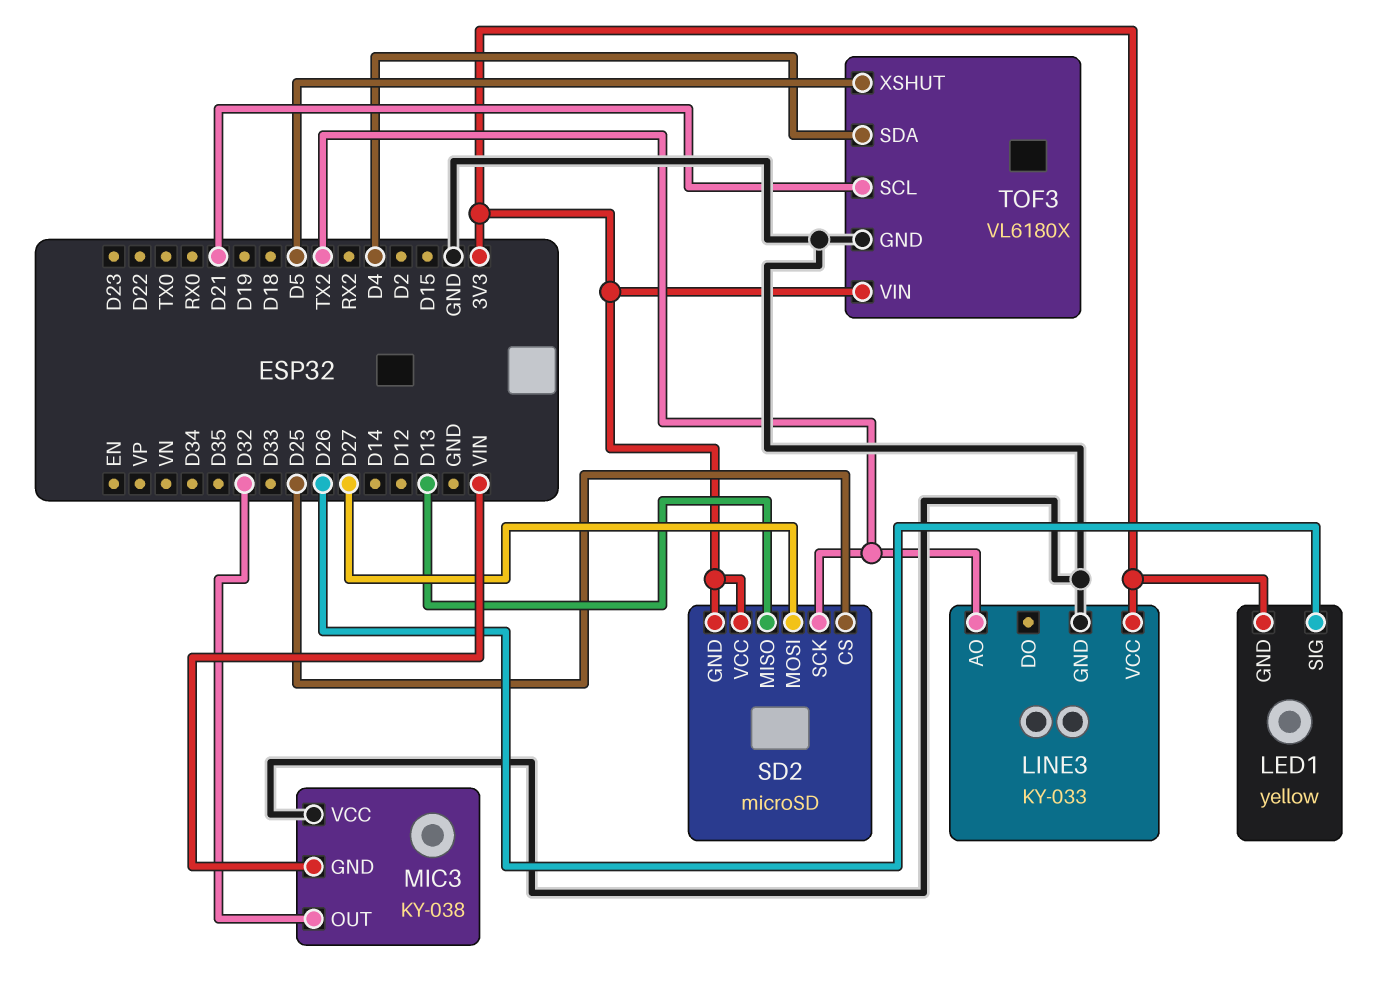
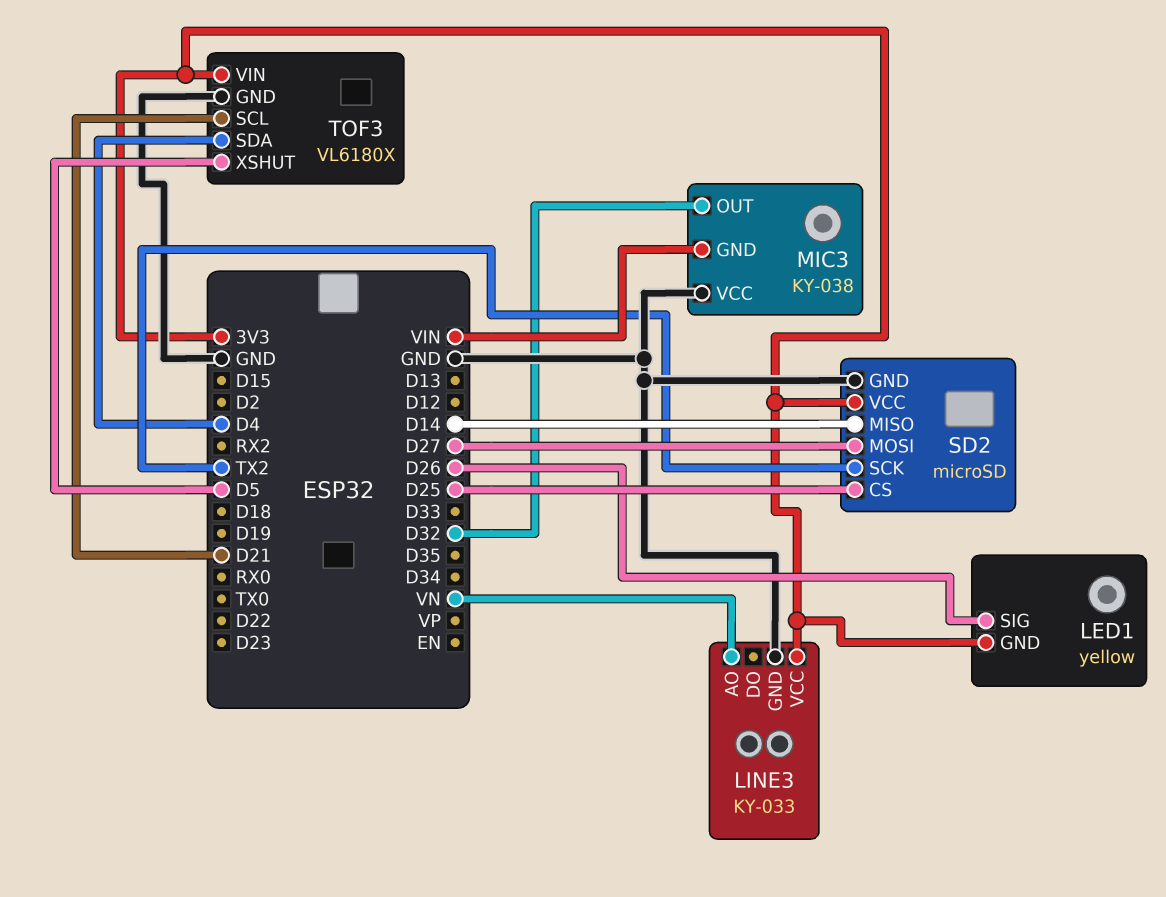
LINE3 pin AO: TX2 -> VN
SD2 pin GND: 3V3 -> GND
SD2 pin MISO: D13 -> D14

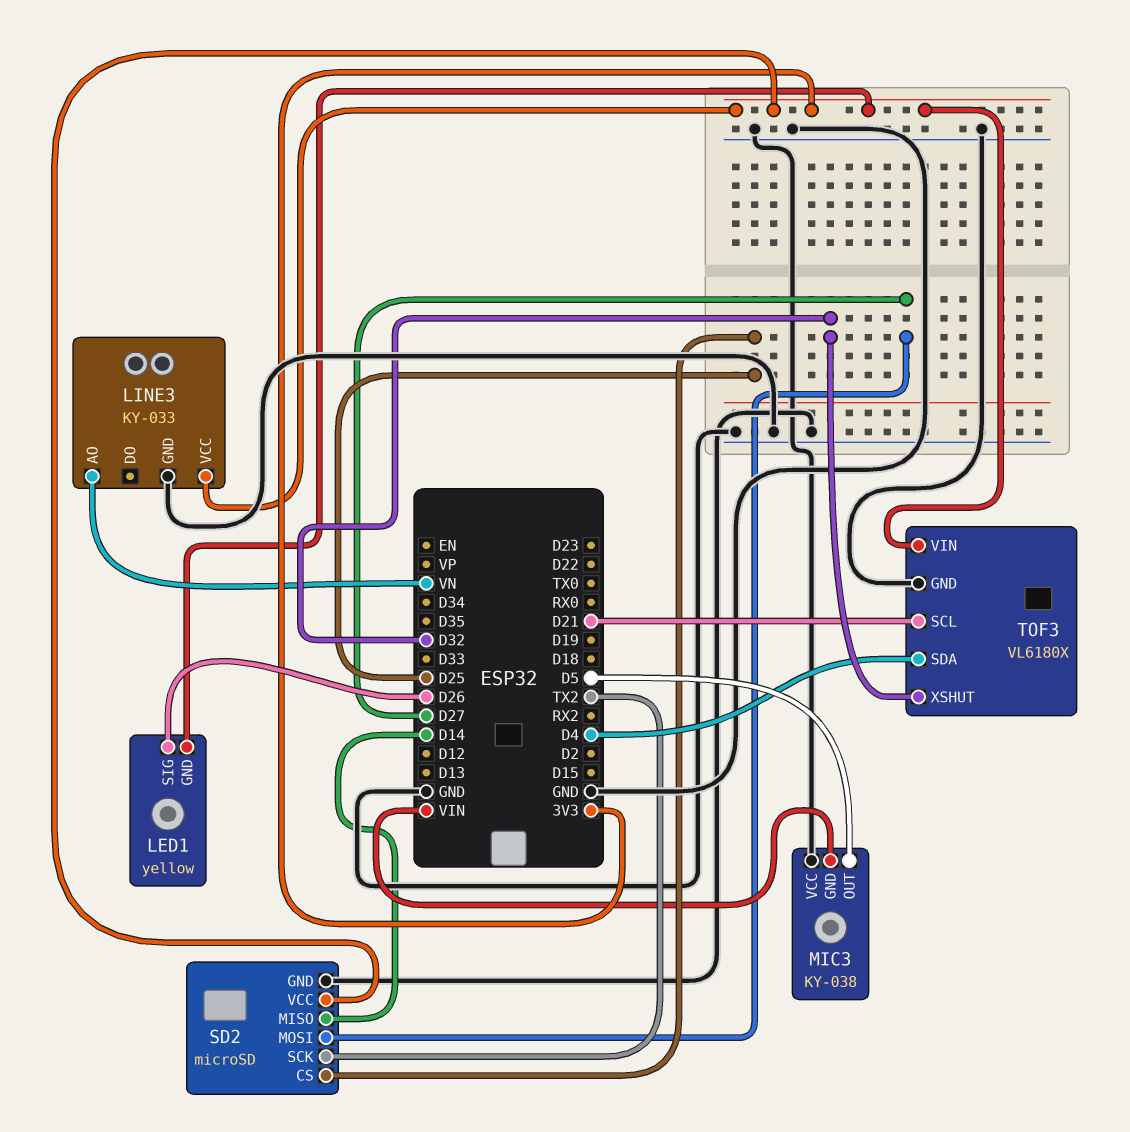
MIC3 pin OUT: D32 -> D5
TOF3 pin XSHUT: D5 -> D32

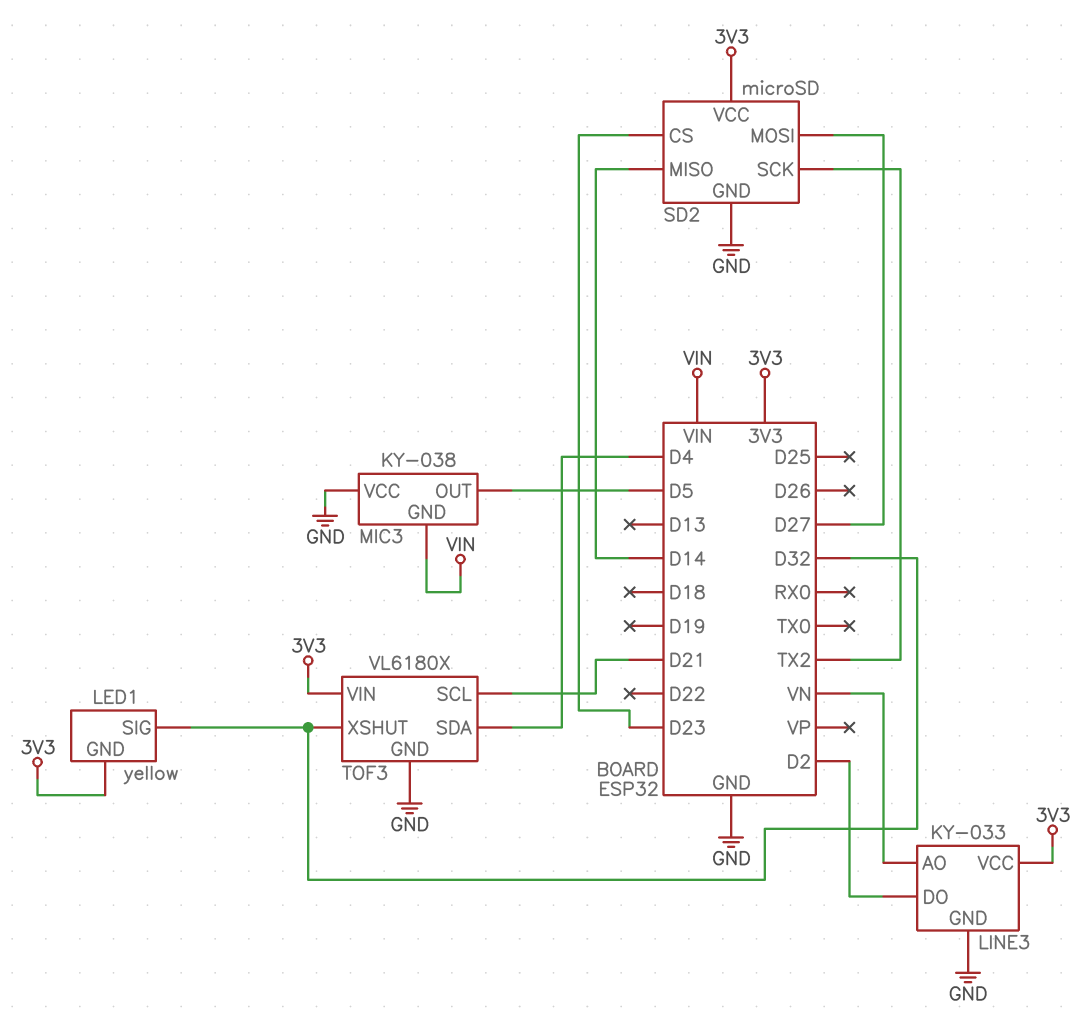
LED1 pin SIG: D26 -> D32
LINE3 pin DO: none -> D2
SD2 pin CS: D25 -> D23

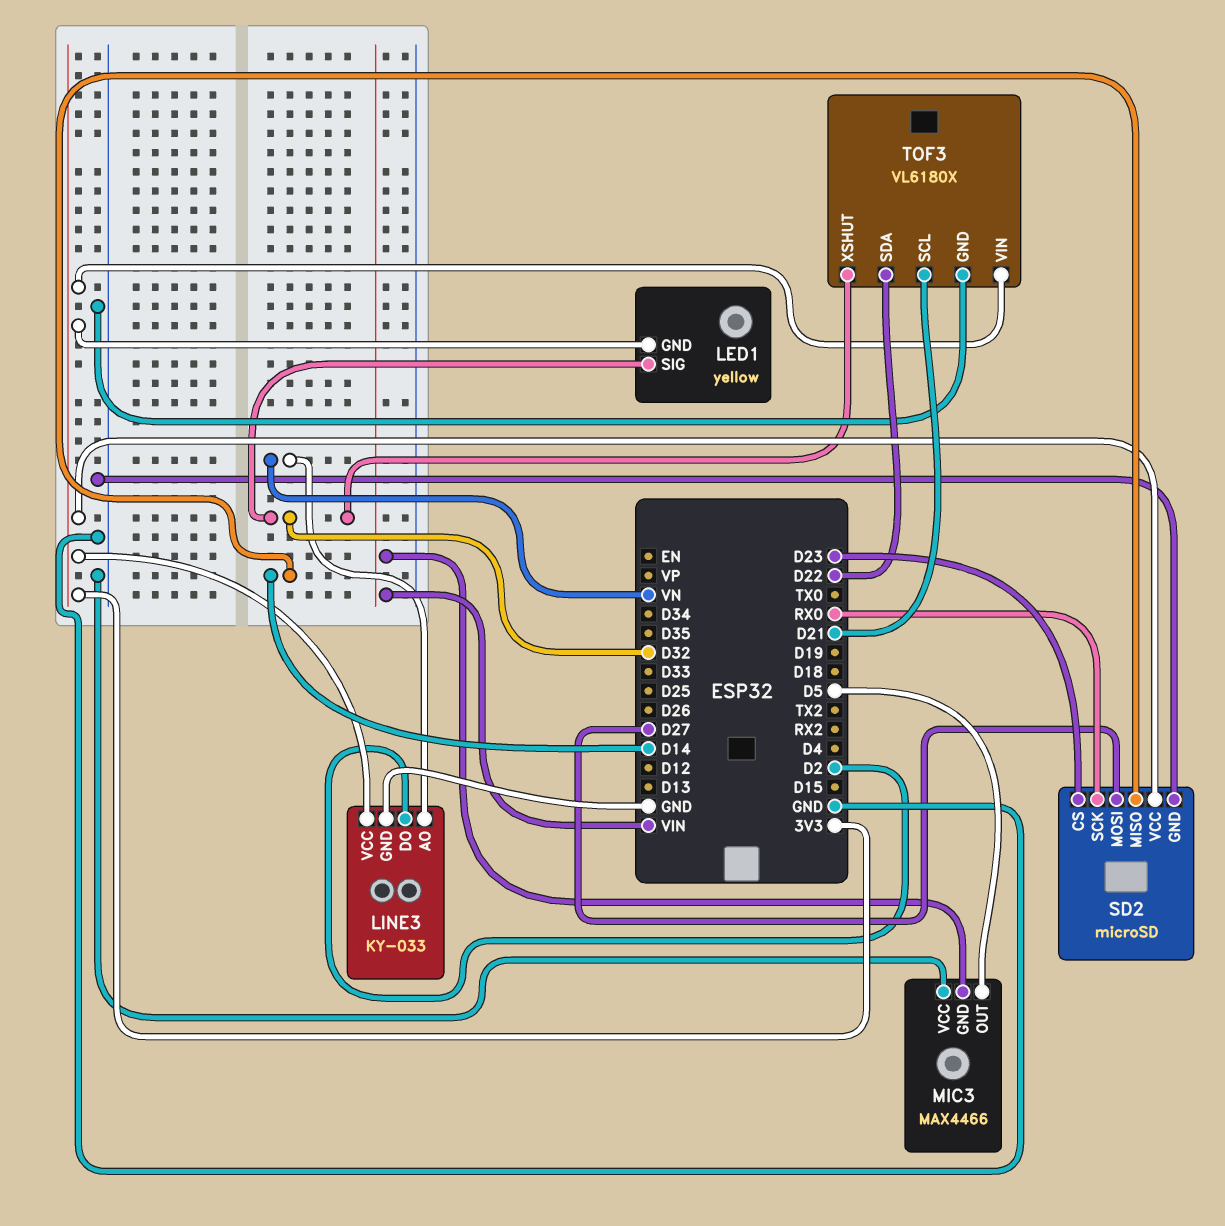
MIC3: KY-038 -> MAX4466
SD2 pin SCK: TX2 -> RX0
TOF3 pin SDA: D4 -> D22

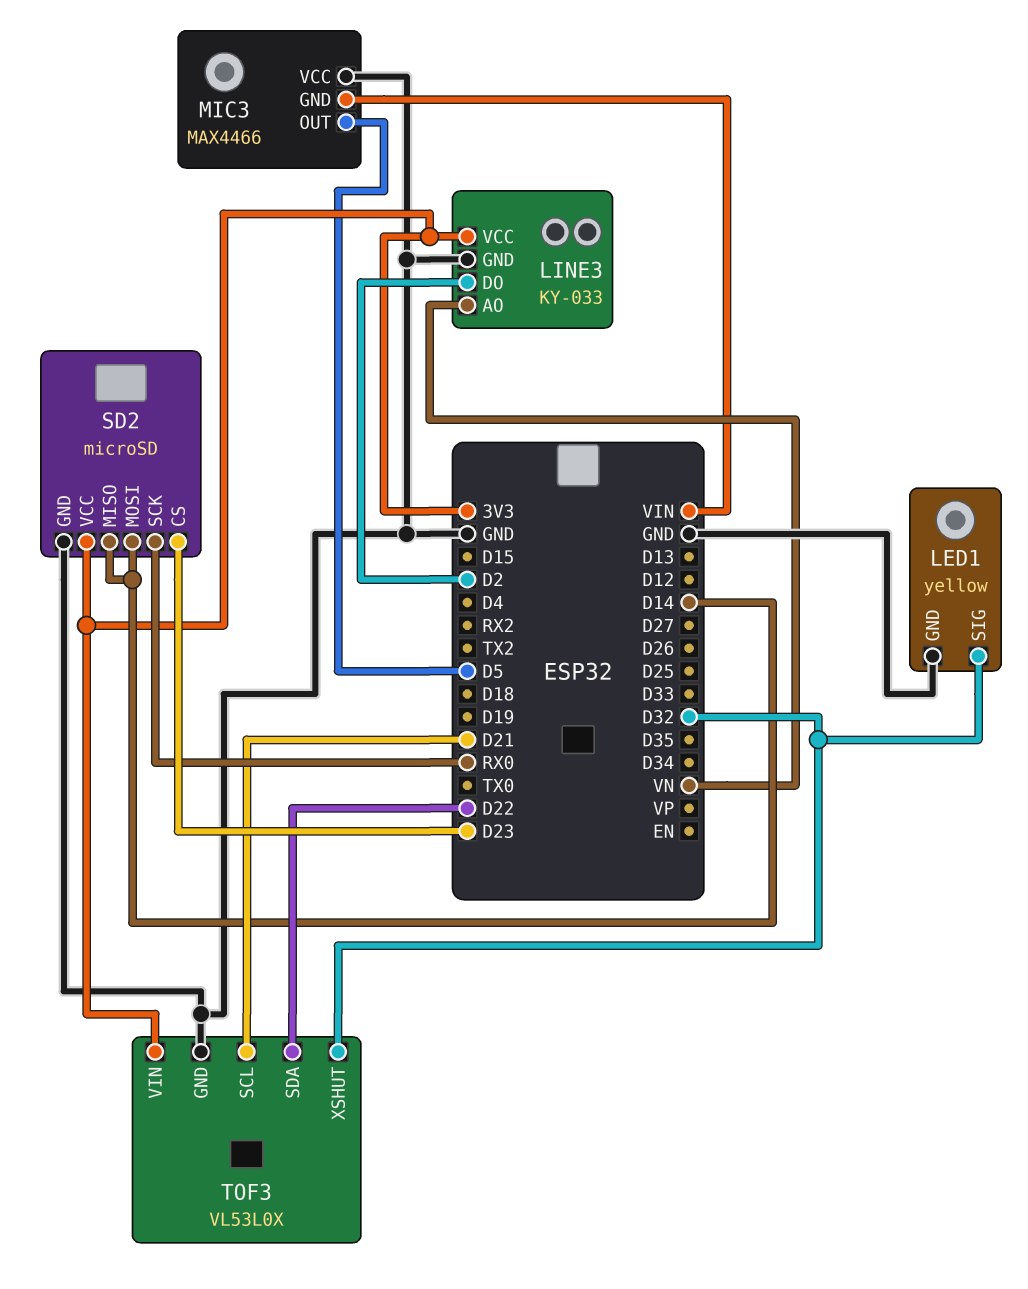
LED1 pin GND: 3V3 -> GND
SD2 pin MOSI: D27 -> D14
TOF3: VL6180X -> VL53L0X

